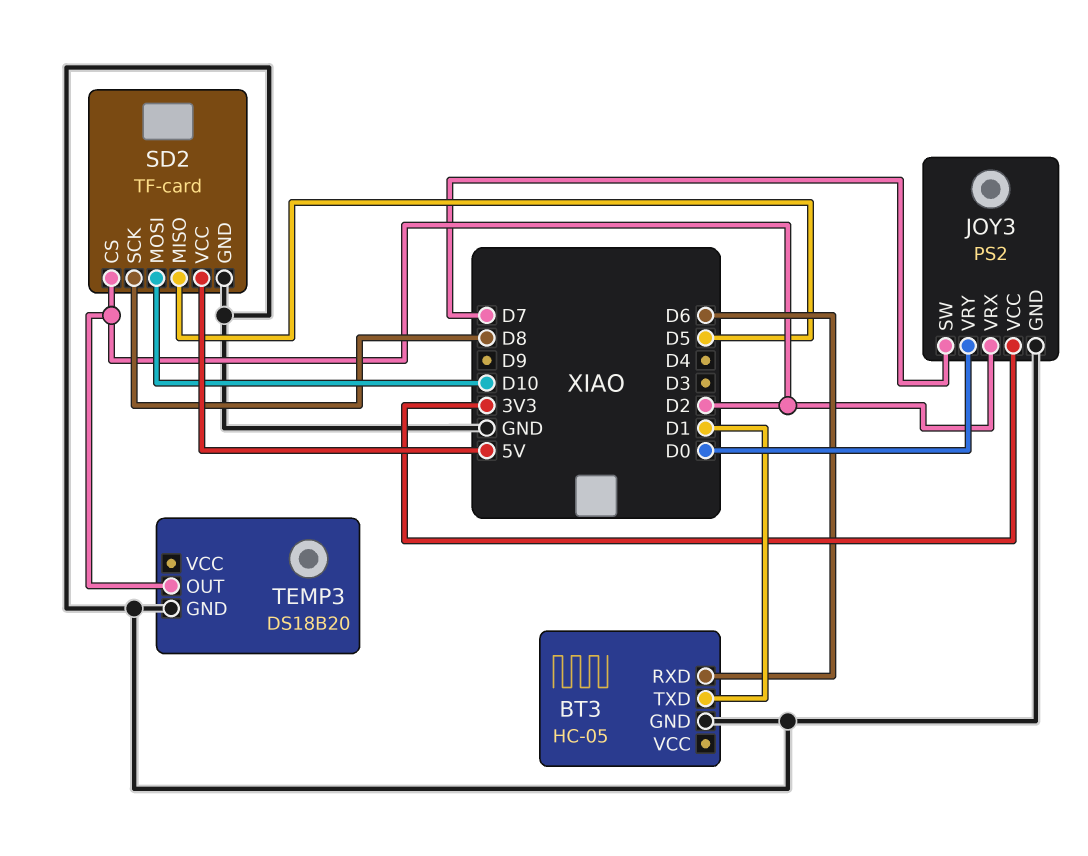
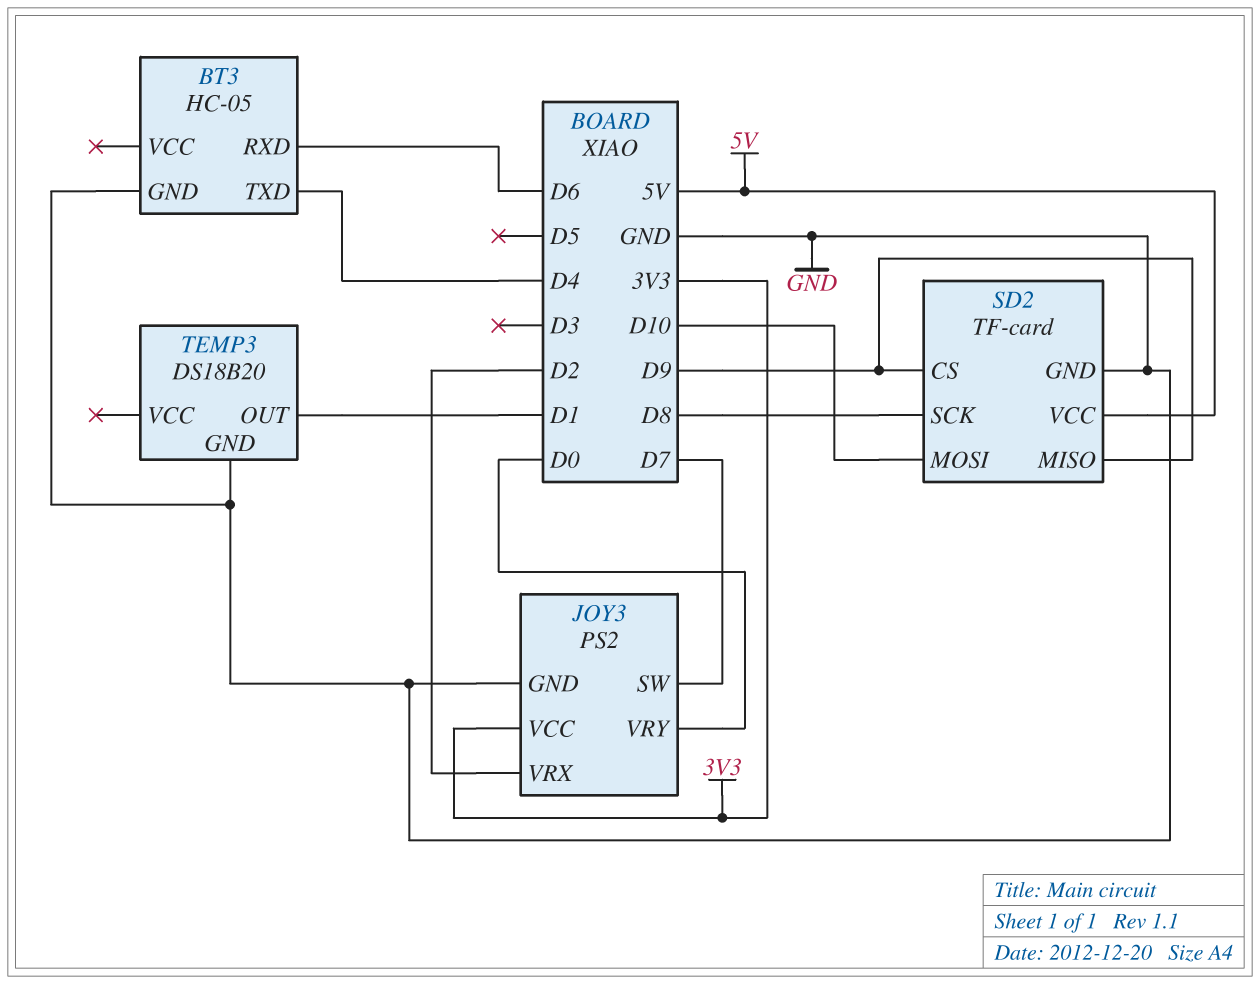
BT3 pin TXD: D1 -> D4
SD2 pin CS: D2 -> D9
SD2 pin MISO: D5 -> D9
TEMP3 pin OUT: D2 -> D1

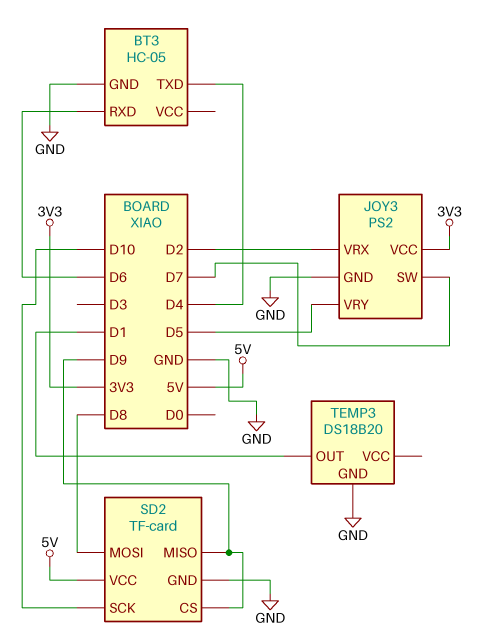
JOY3 pin VRY: D0 -> D5
SD2 pin MOSI: D10 -> D8
SD2 pin SCK: D8 -> D10

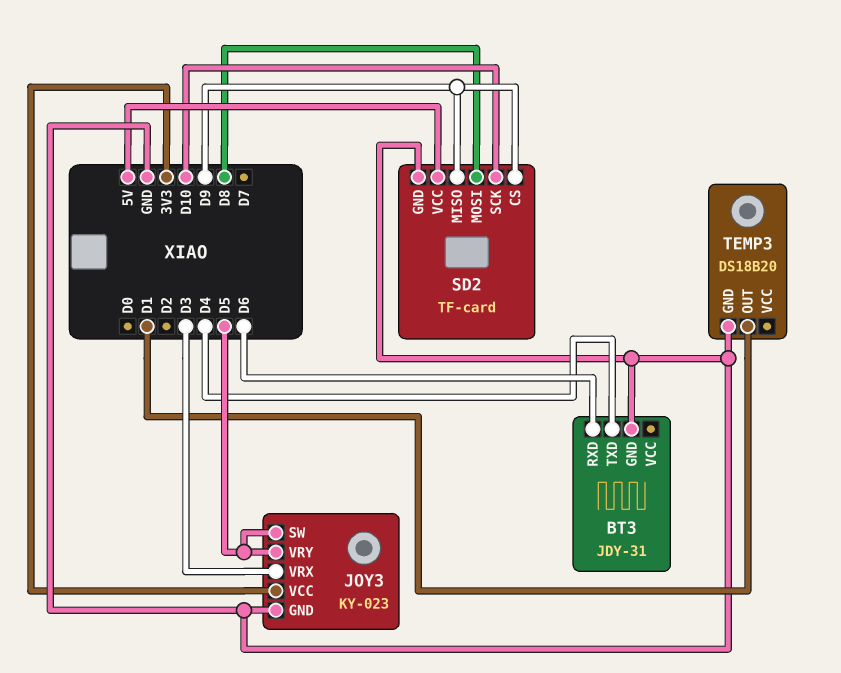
BT3: HC-05 -> JDY-31
JOY3: PS2 -> KY-023
JOY3 pin SW: D7 -> D5
JOY3 pin VRX: D2 -> D3

